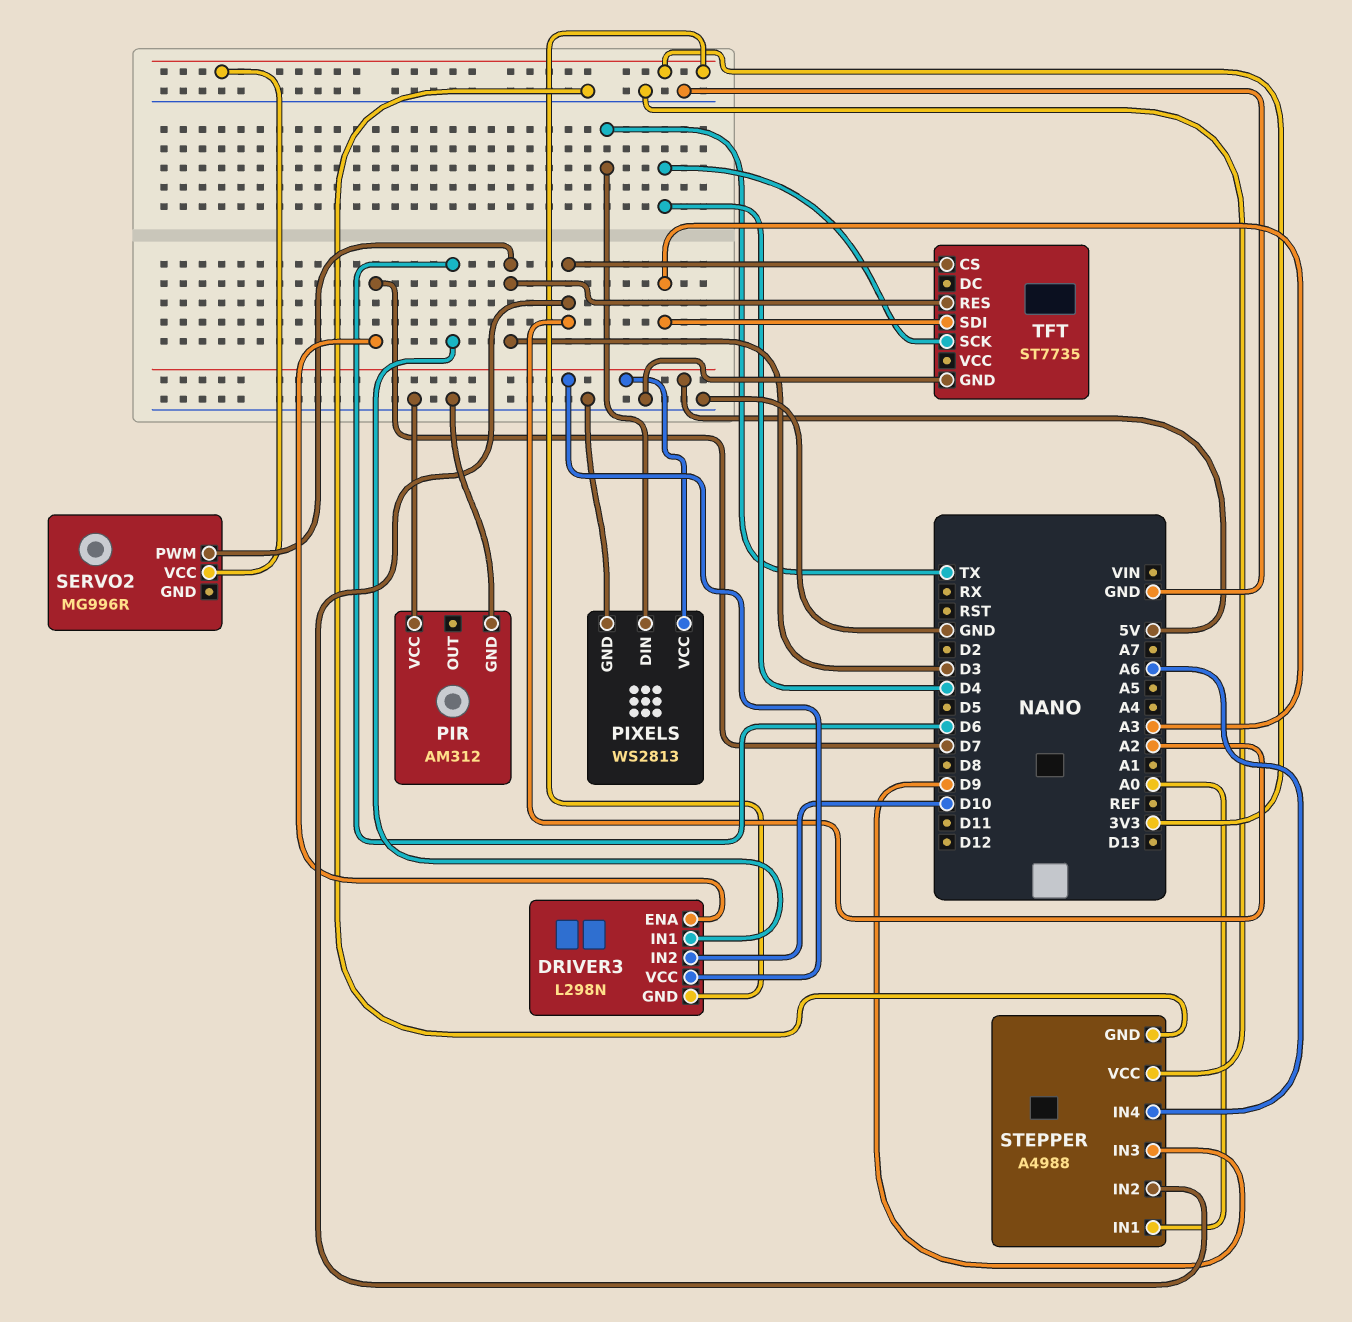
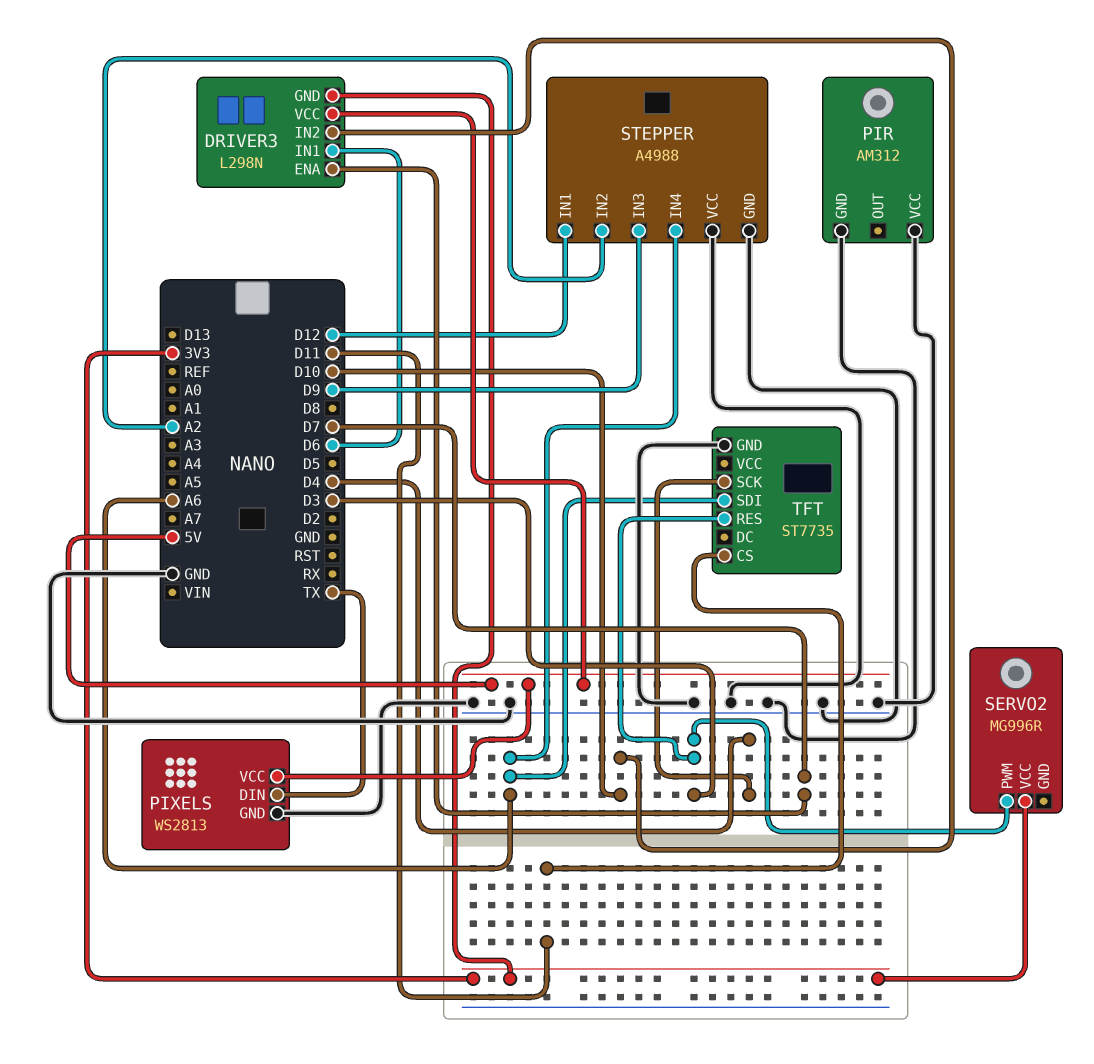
STEPPER pin IN1: A0 -> D12
TFT pin CS: A2 -> D11
TFT pin SDI: A3 -> A6

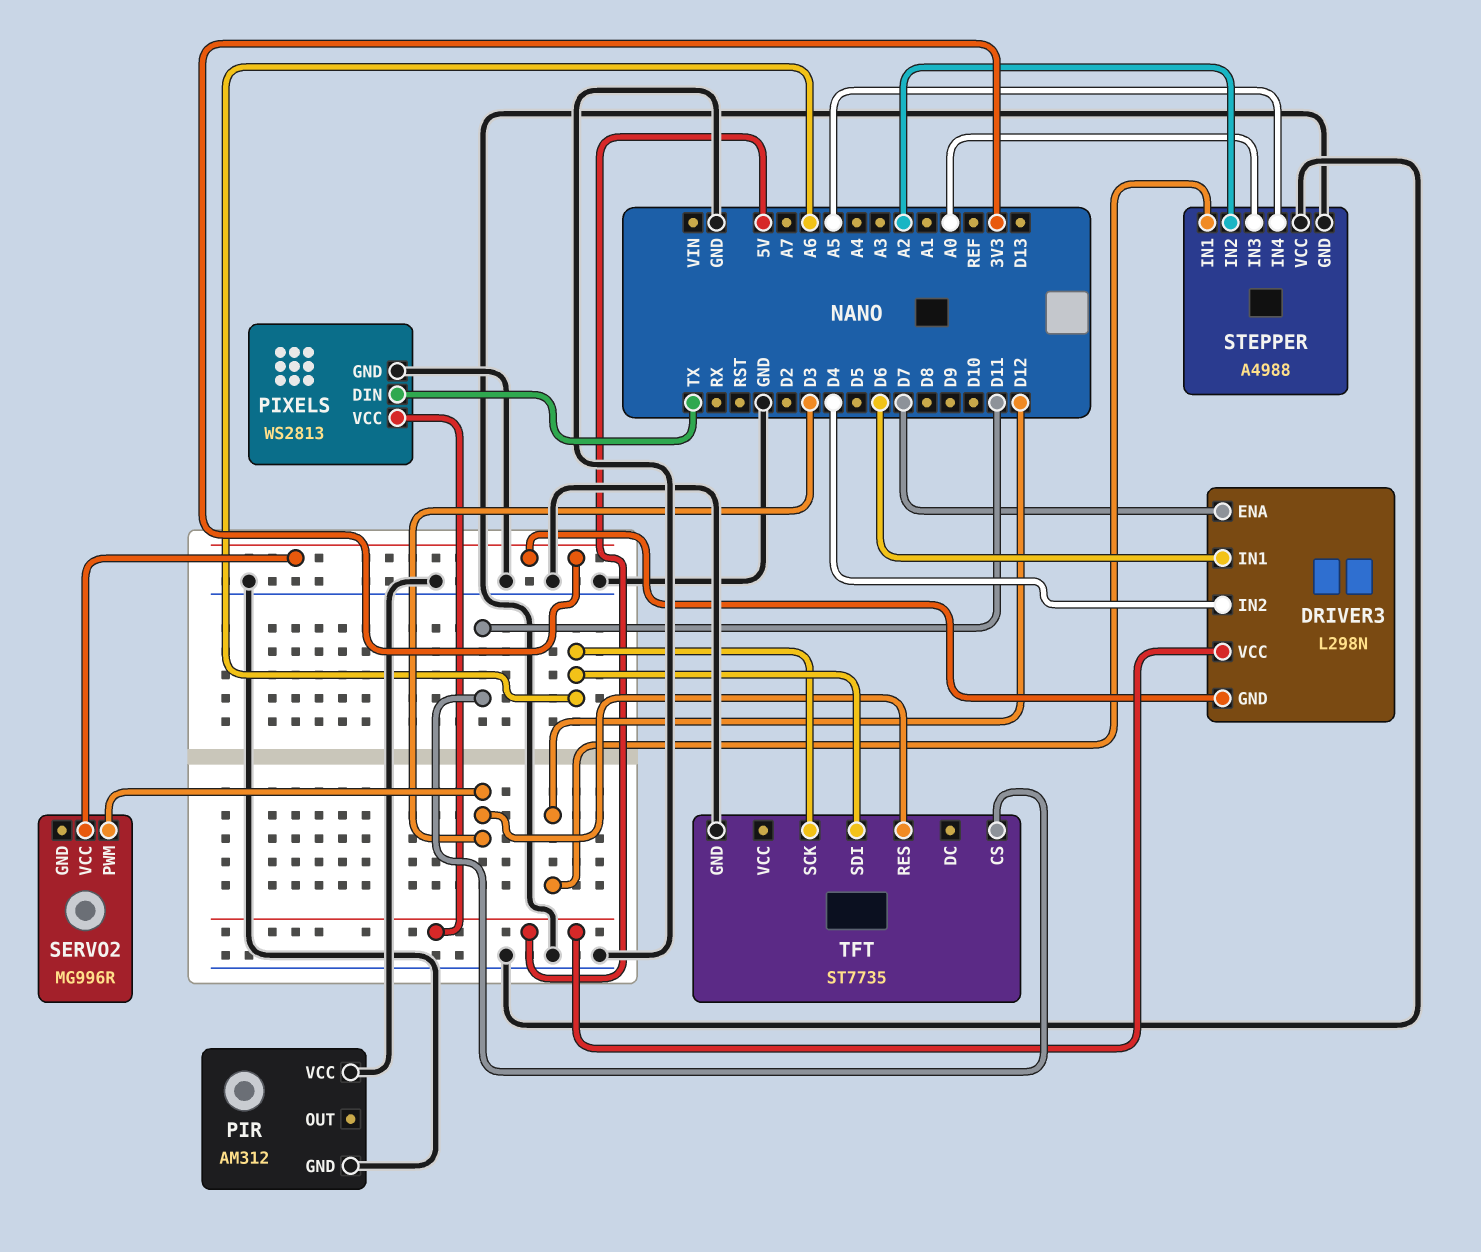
DRIVER3 pin IN2: D10 -> D4
STEPPER pin IN3: D9 -> A0
STEPPER pin IN4: A6 -> A5
TFT pin SCK: D4 -> A6

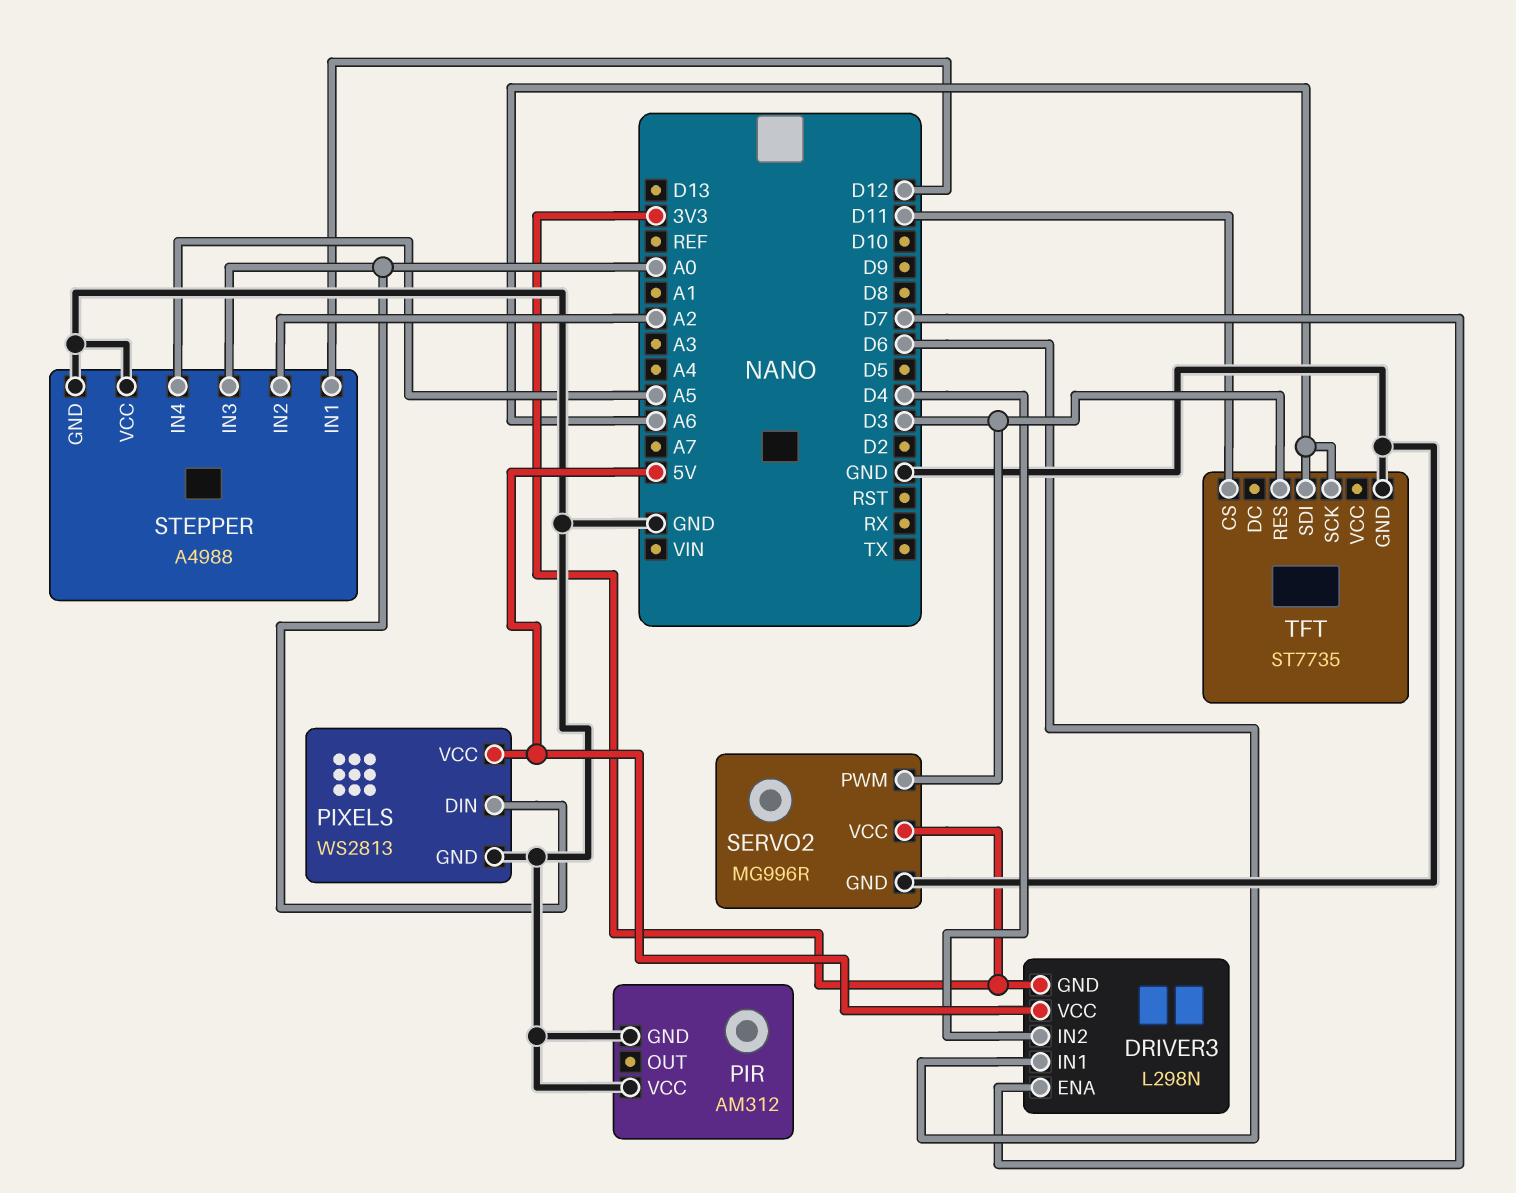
PIXELS pin DIN: TX -> A0
SERVO2 pin GND: none -> GND

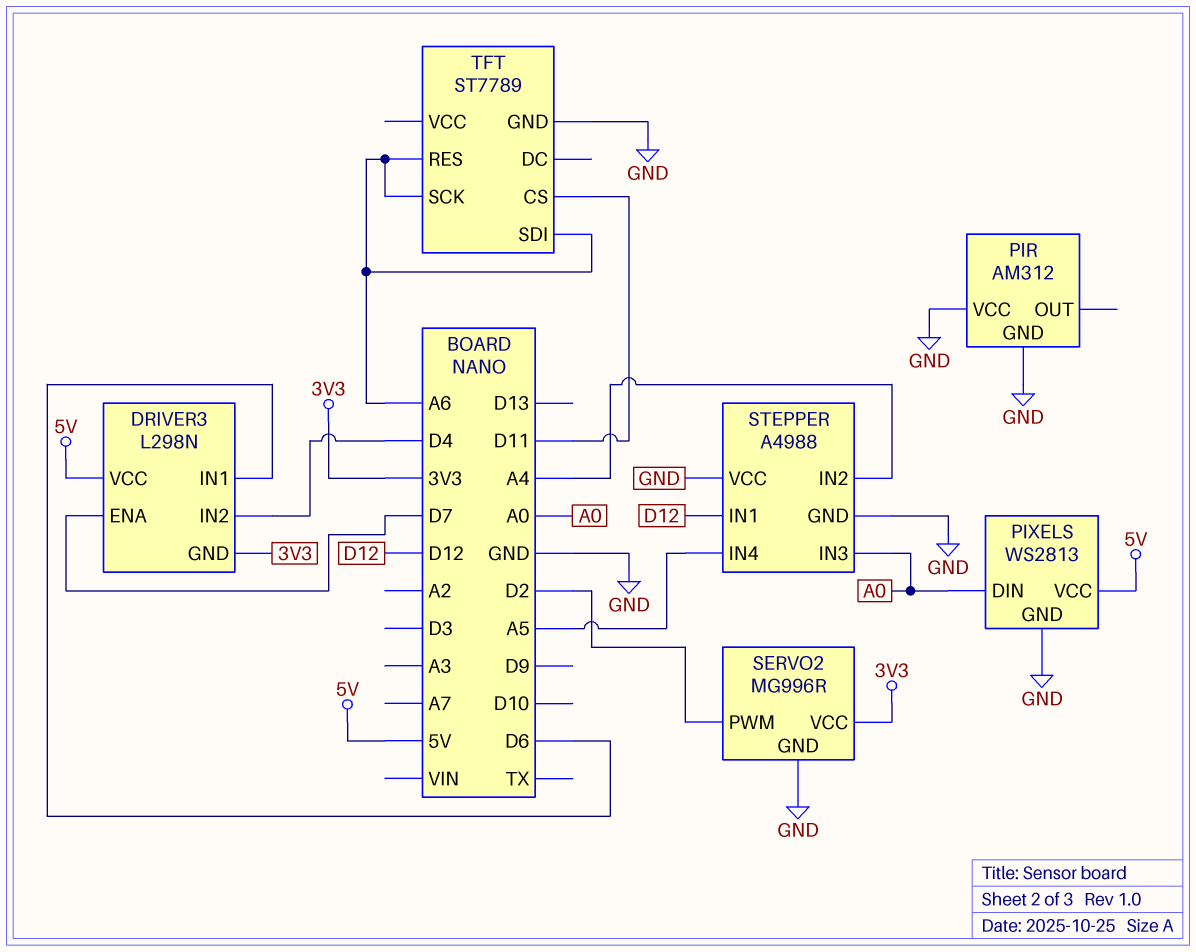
SERVO2 pin PWM: D3 -> D2
STEPPER pin IN2: A2 -> A4
TFT: ST7735 -> ST7789
TFT pin RES: D3 -> A6

